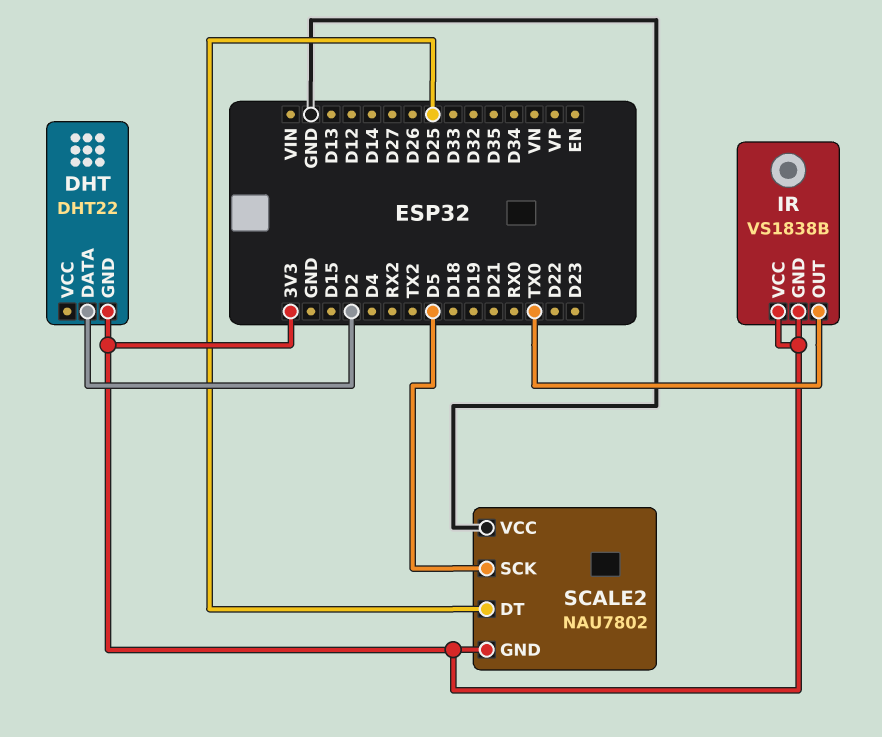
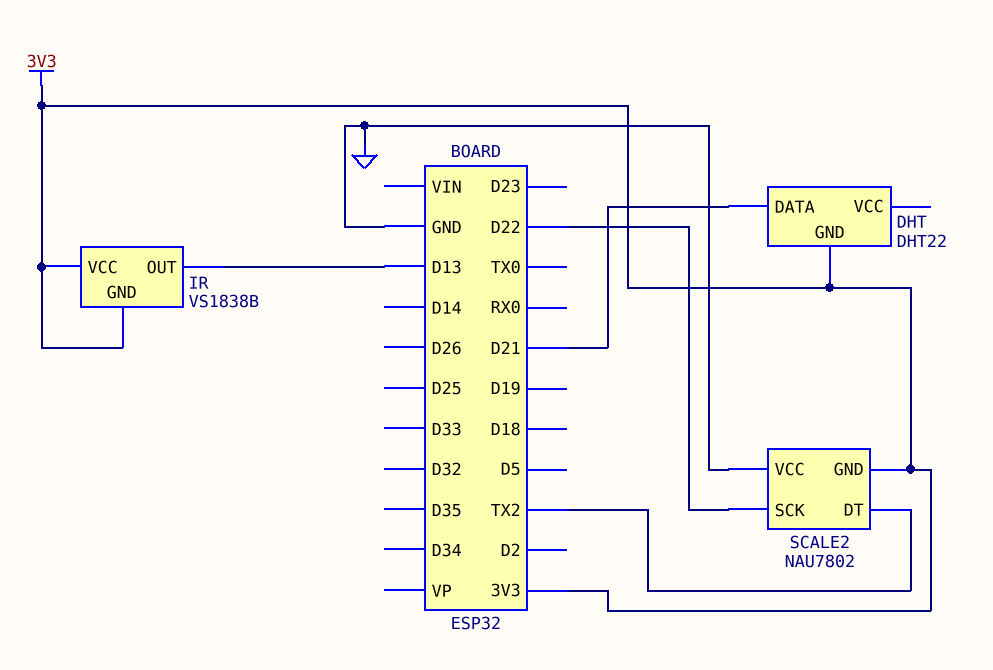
DHT pin DATA: D2 -> D21
IR pin OUT: TX0 -> D13
SCALE2 pin DT: D25 -> TX2
SCALE2 pin SCK: D5 -> D22

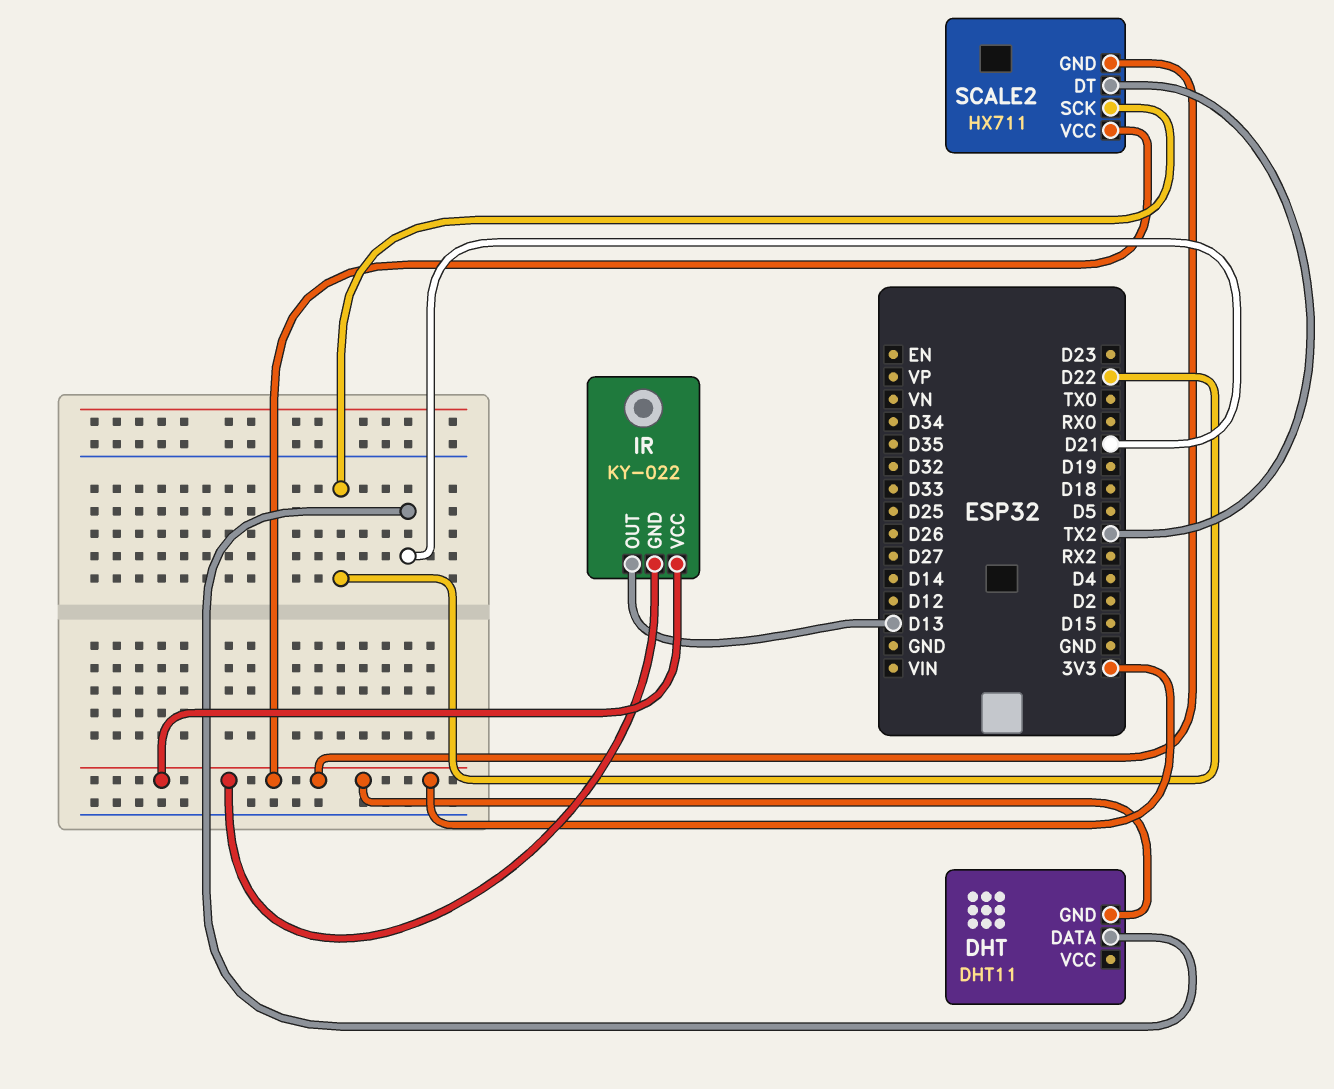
DHT: DHT22 -> DHT11
IR: VS1838B -> KY-022
SCALE2: NAU7802 -> HX711
SCALE2 pin VCC: GND -> 3V3

